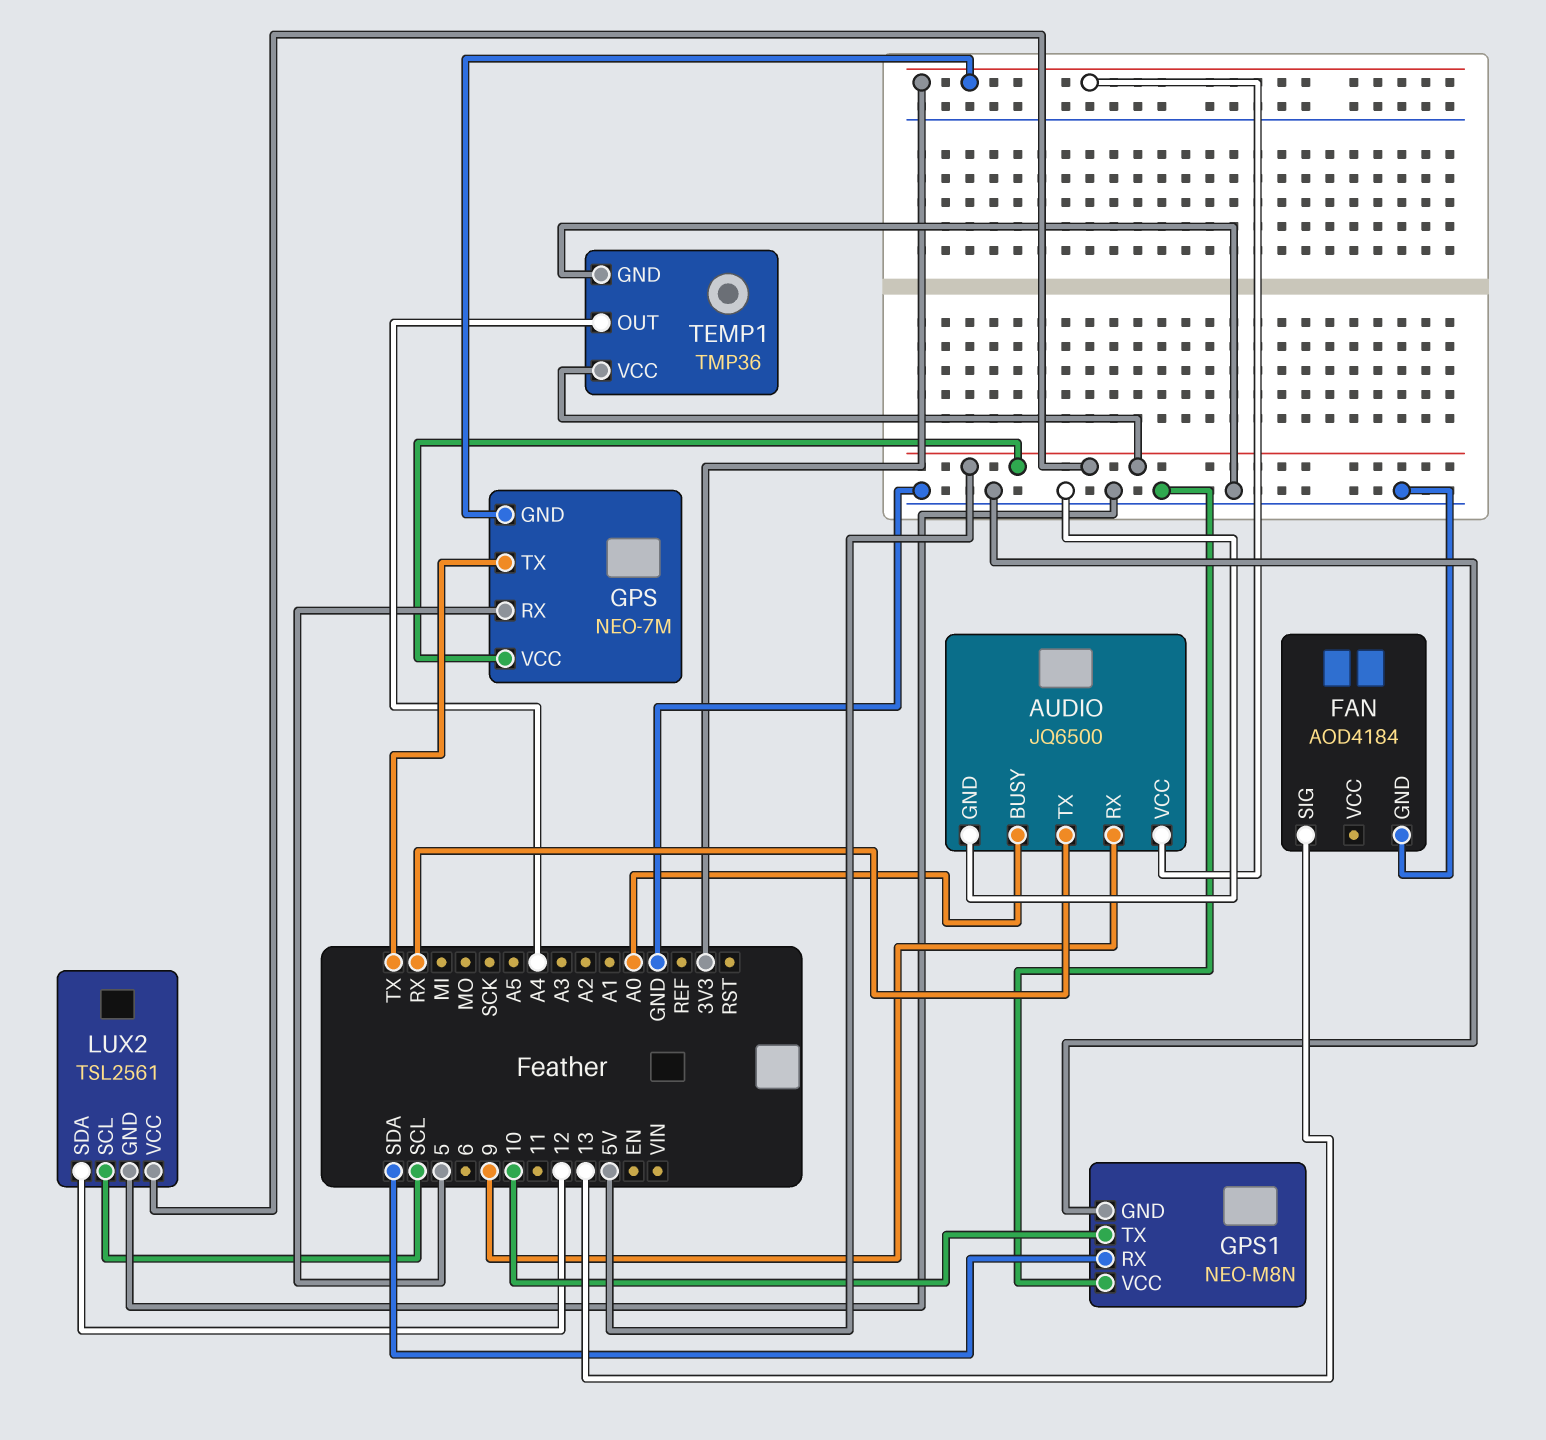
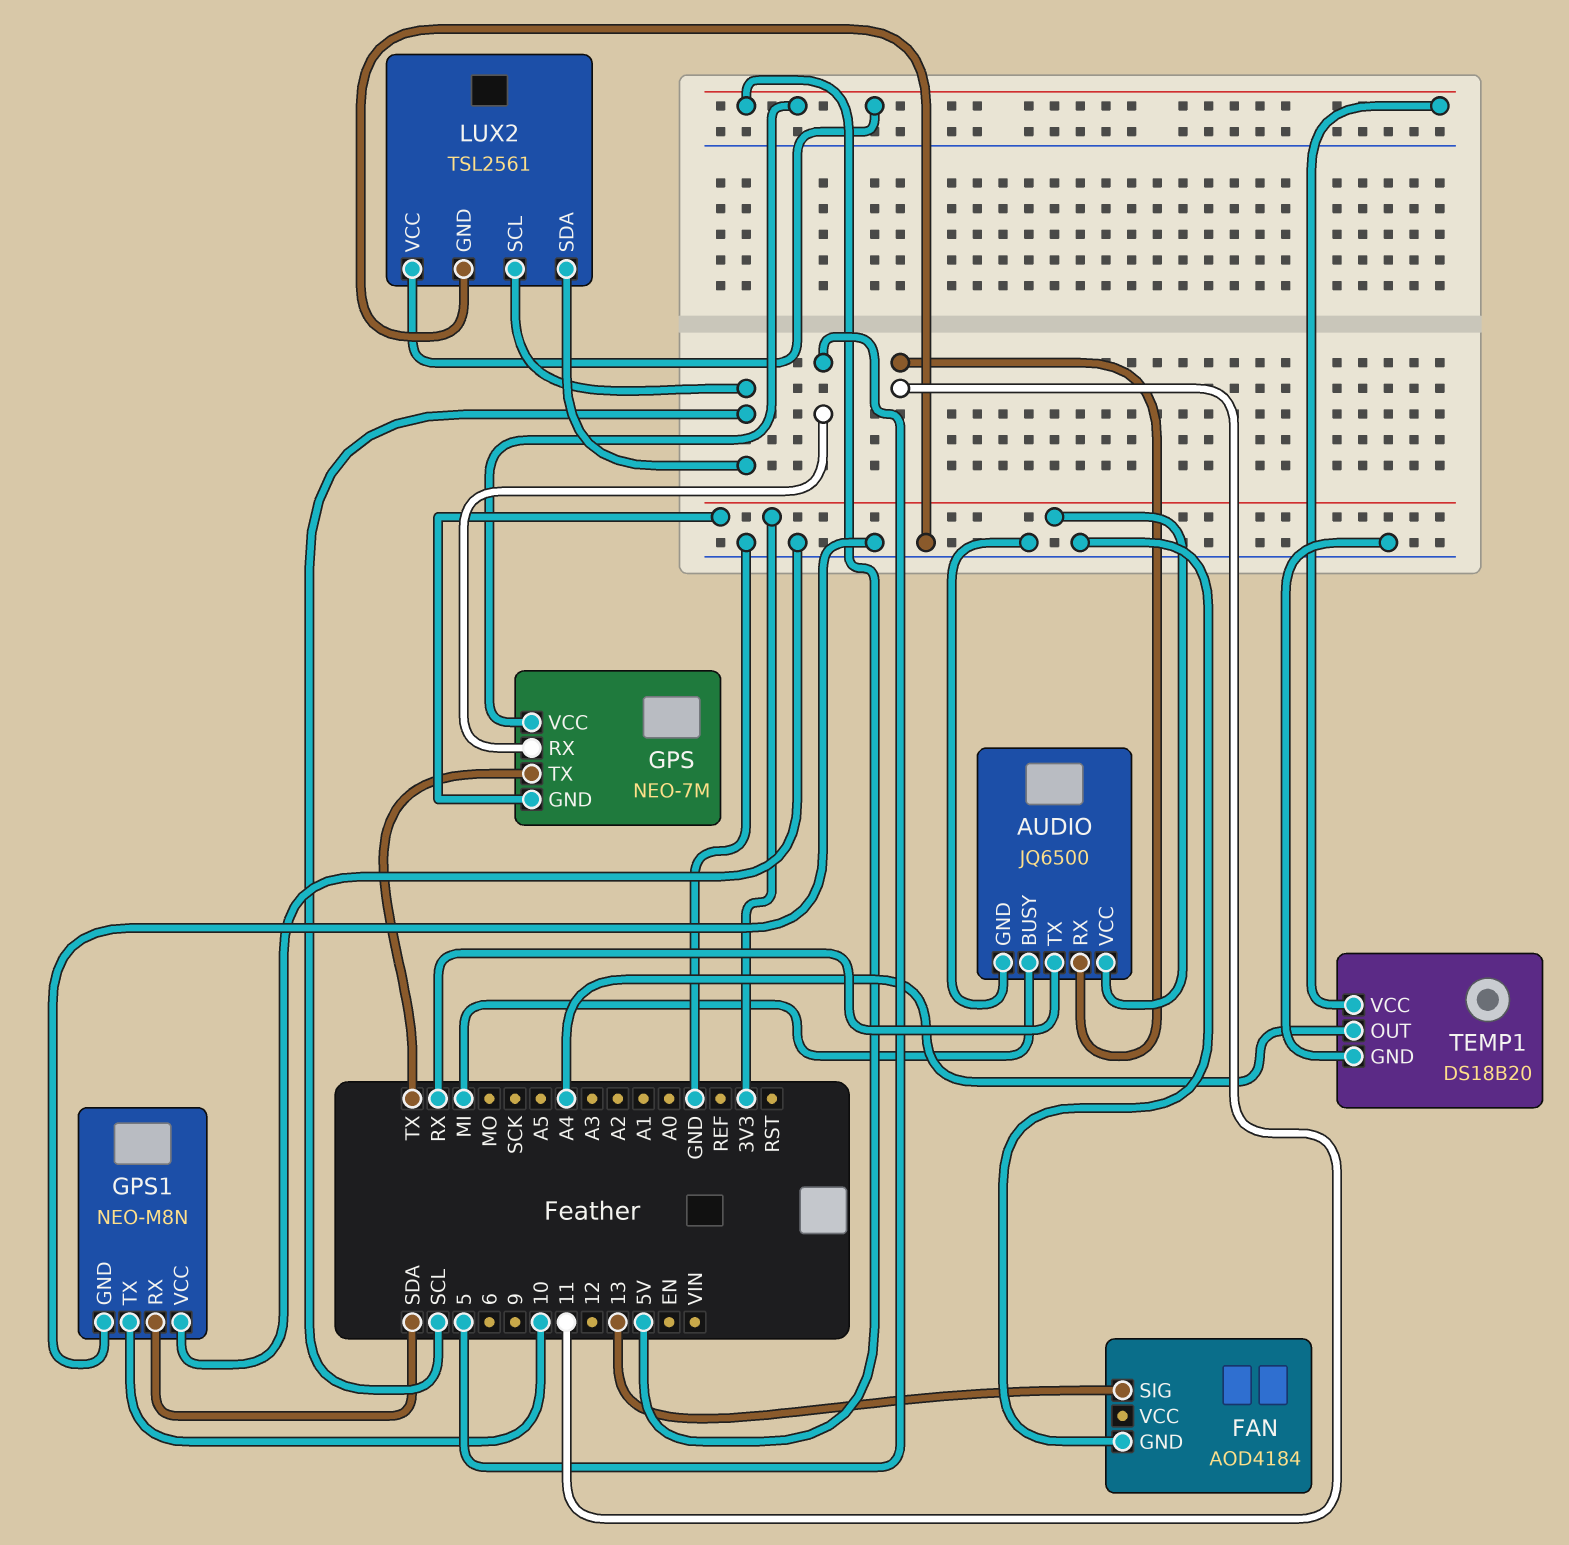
AUDIO pin BUSY: A0 -> MI
AUDIO pin RX: 9 -> 11
LUX2 pin SDA: 12 -> SCL
TEMP1: TMP36 -> DS18B20

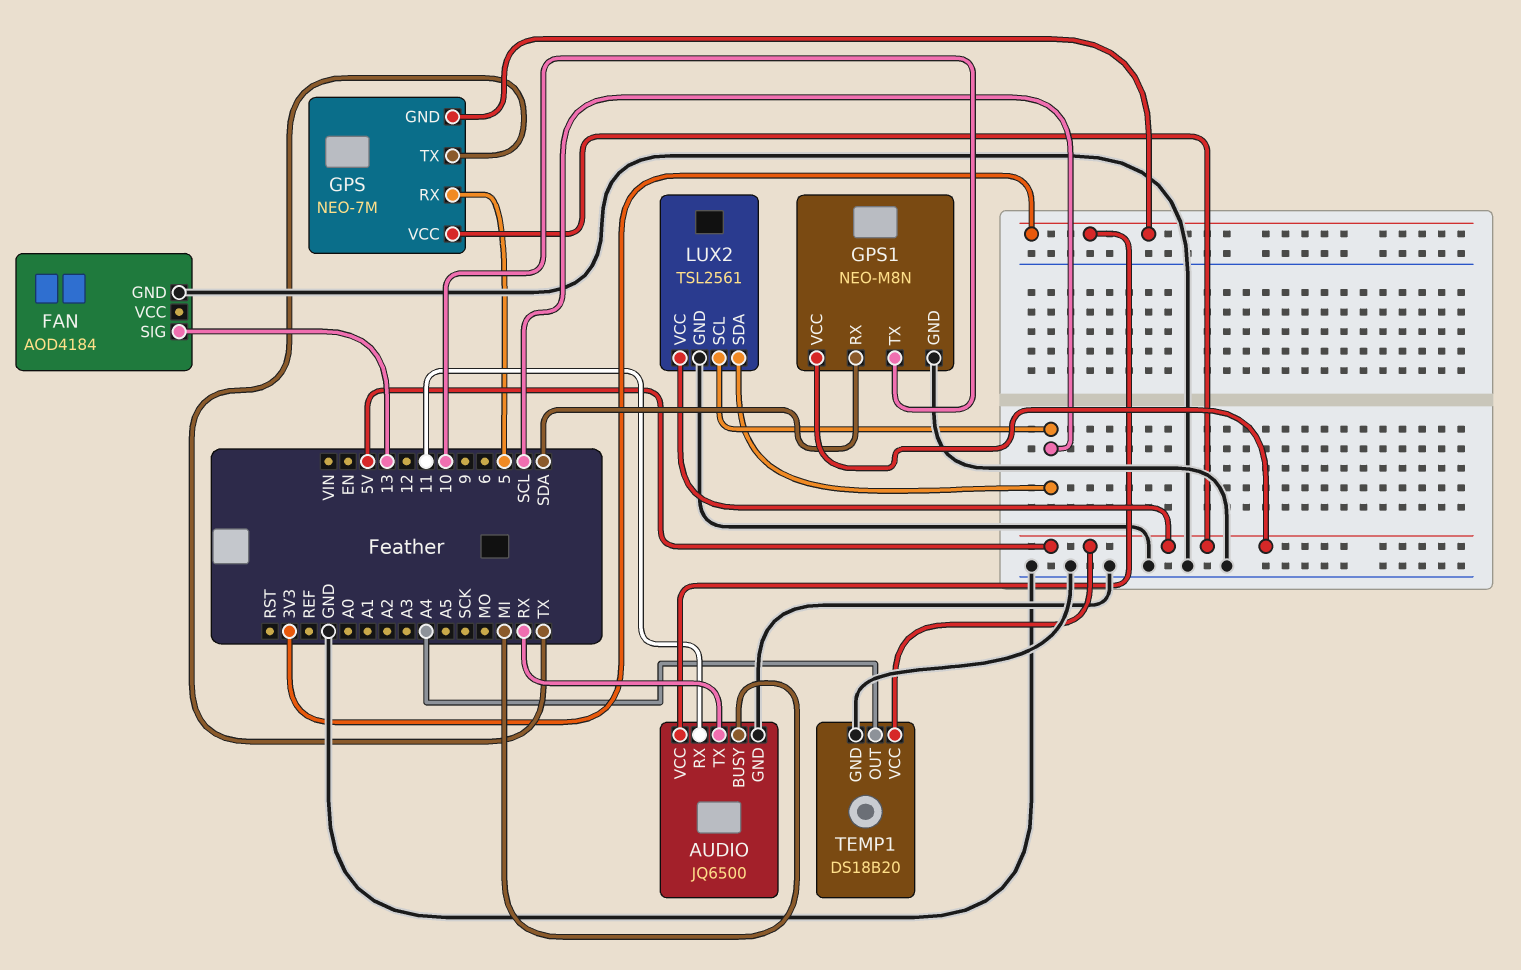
GPS1 pin VCC: GND -> 5V

